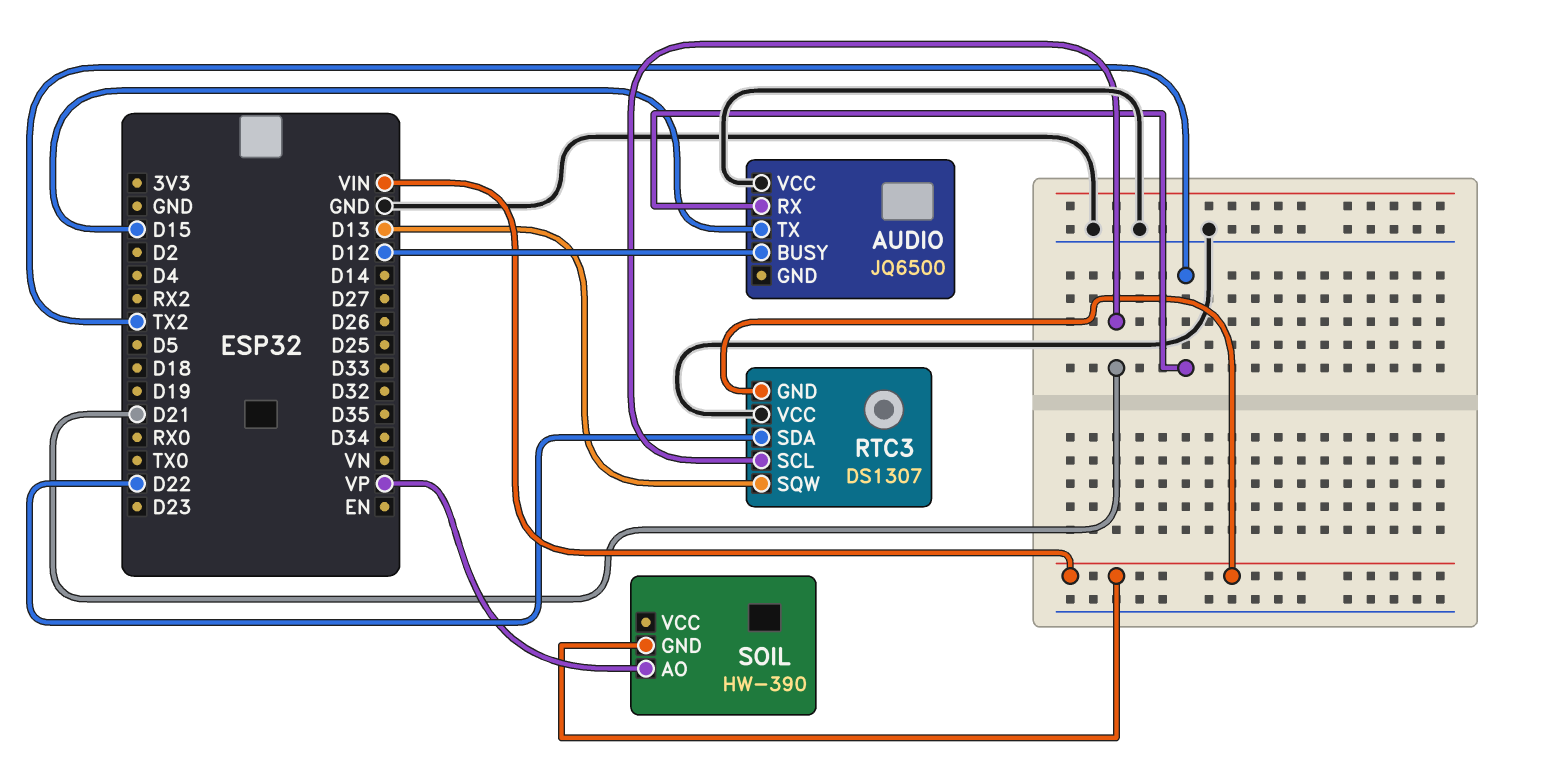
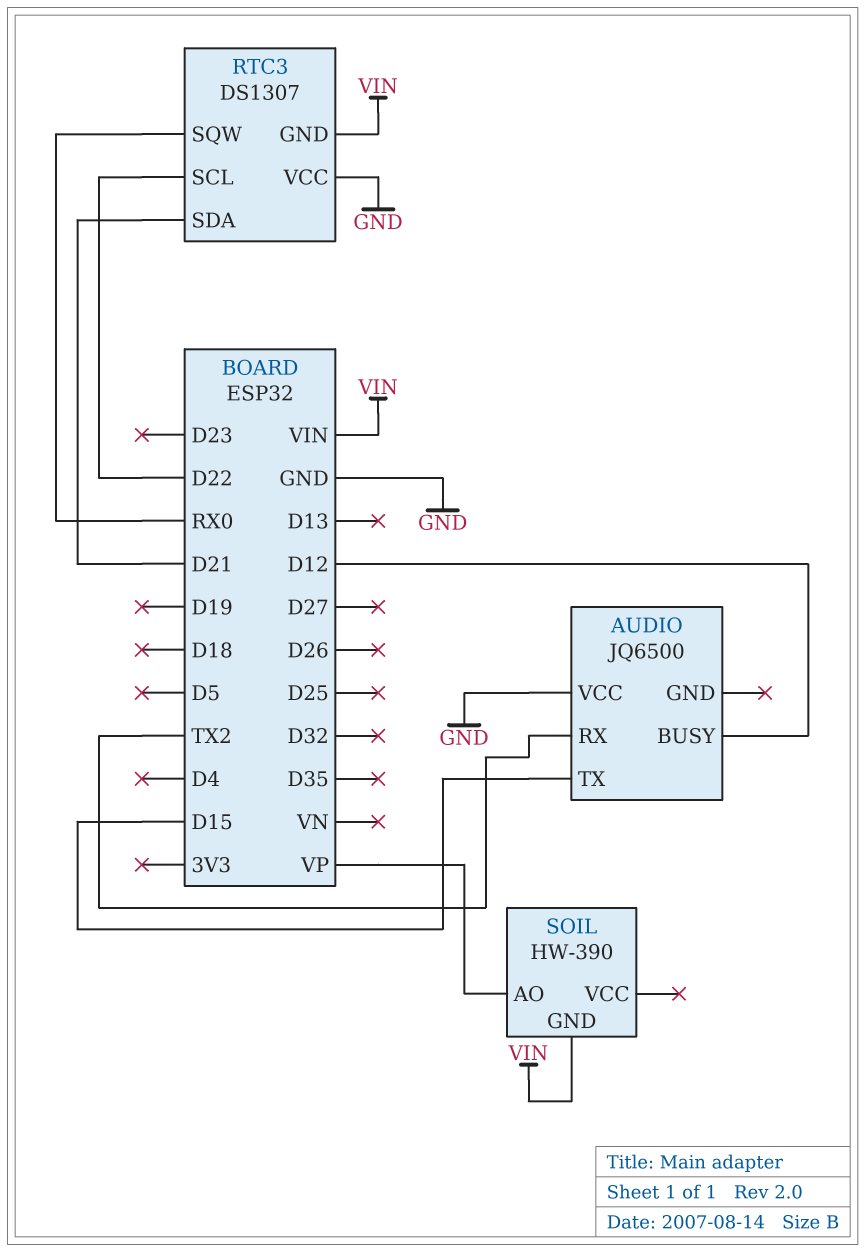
RTC3 pin SCL: D21 -> D22
RTC3 pin SDA: D22 -> D21
RTC3 pin SQW: D13 -> RX0

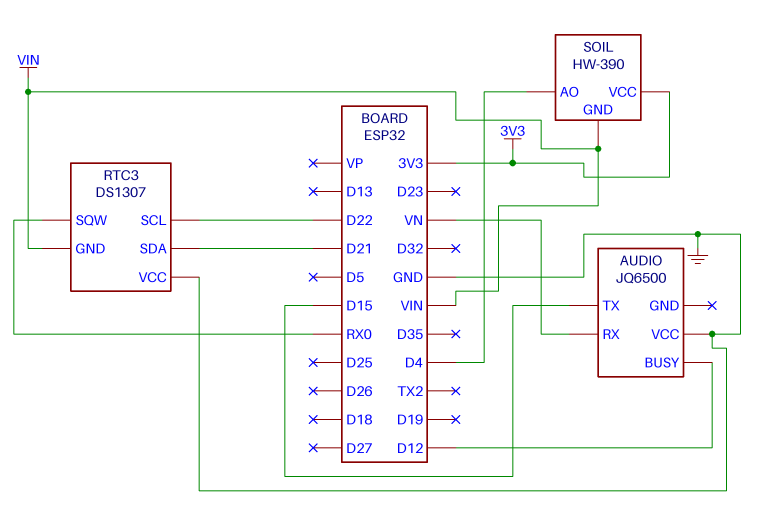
AUDIO pin RX: TX2 -> VN
SOIL pin AO: VP -> D4
SOIL pin VCC: none -> 3V3

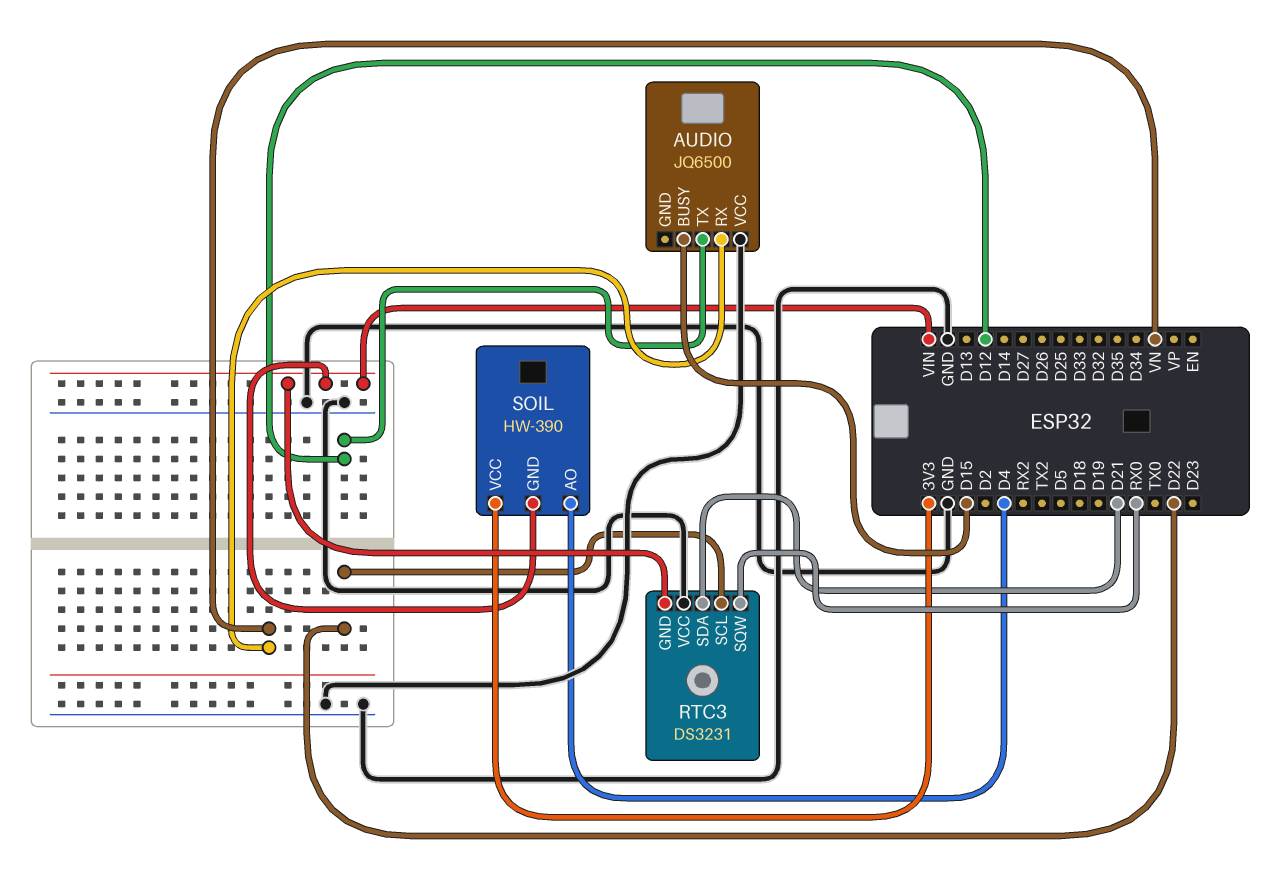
AUDIO pin BUSY: D12 -> D15
AUDIO pin TX: D15 -> D12
RTC3: DS1307 -> DS3231

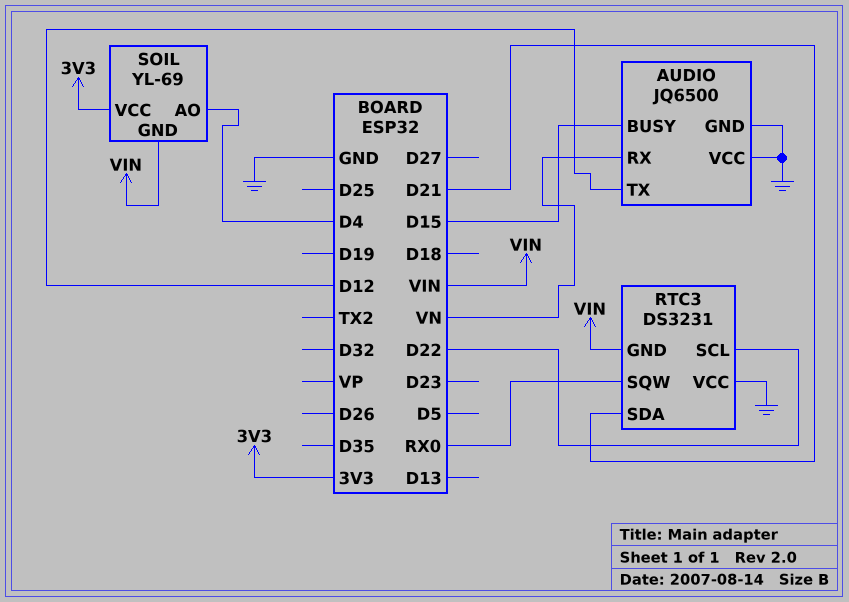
AUDIO pin GND: none -> GND
SOIL: HW-390 -> YL-69

